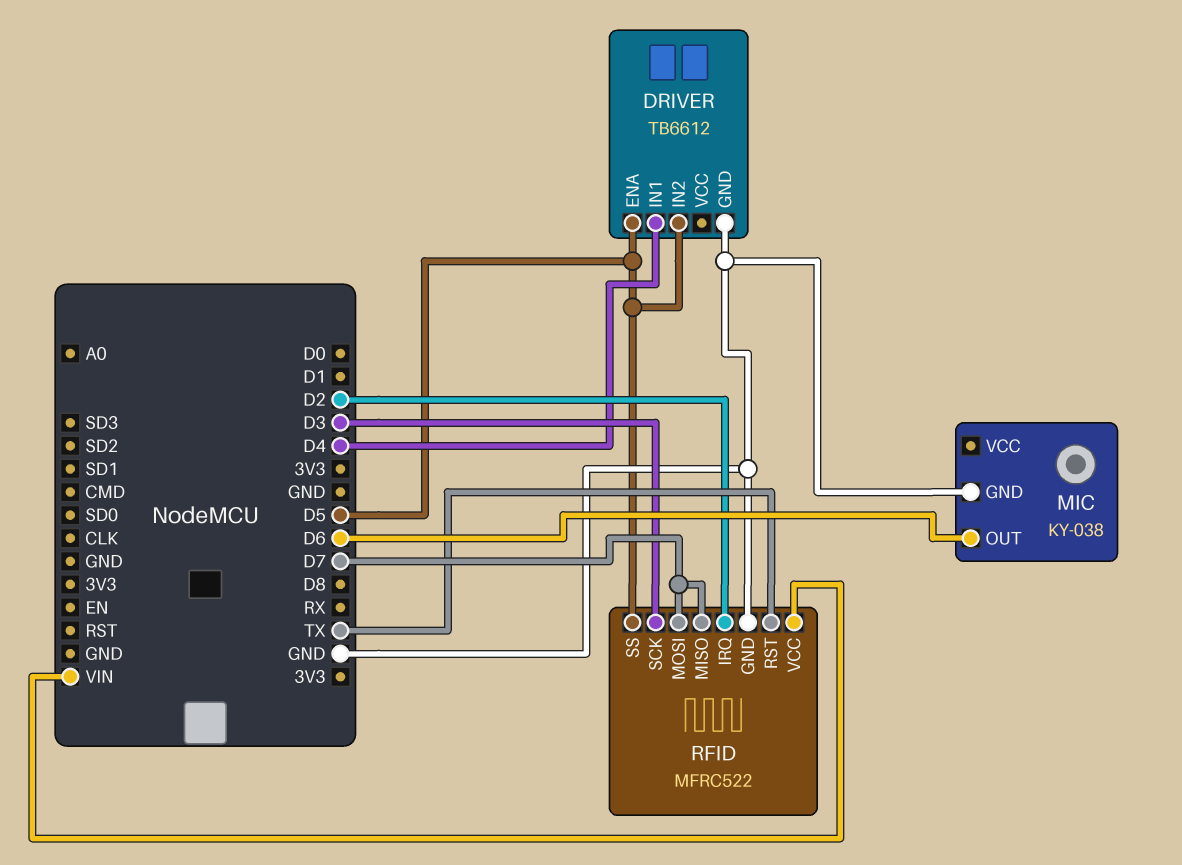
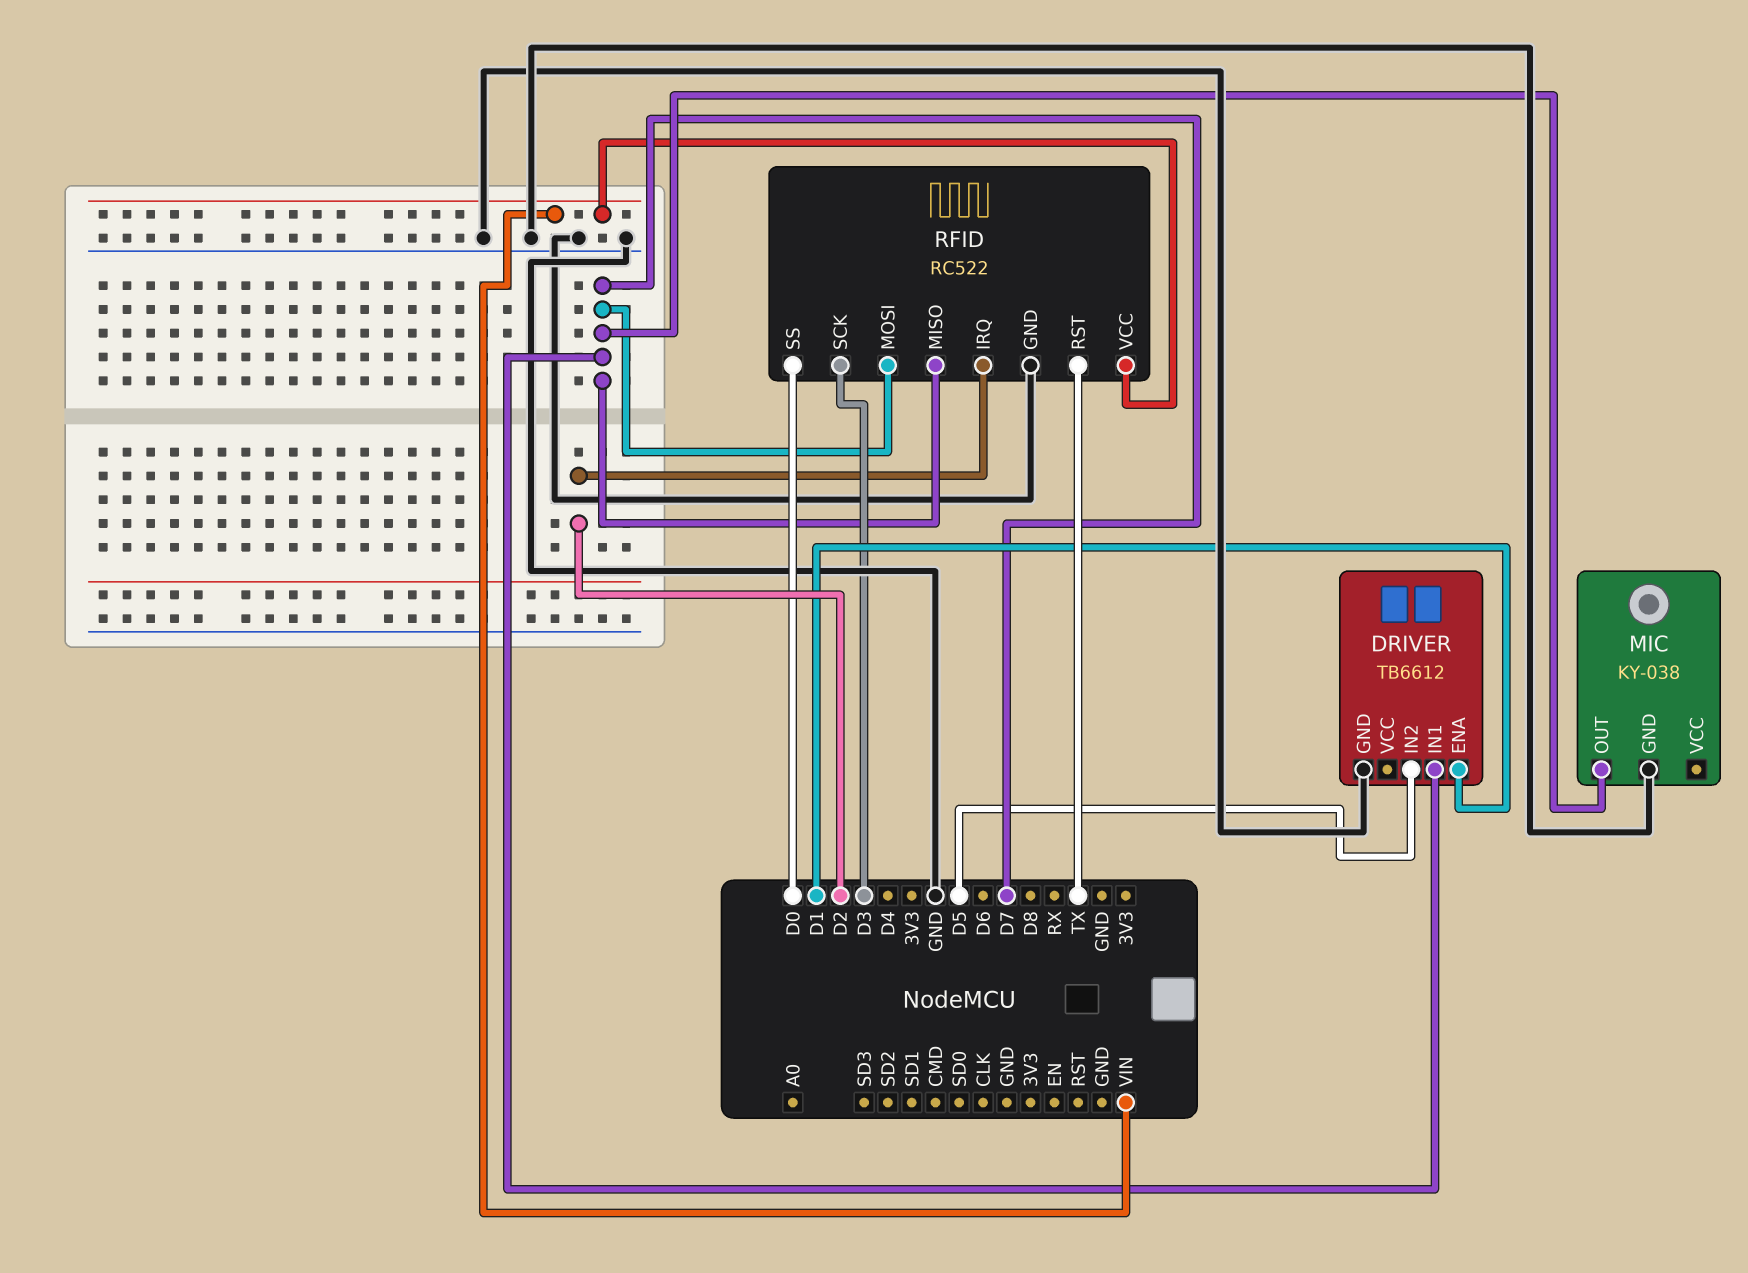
DRIVER pin ENA: D5 -> D1
DRIVER pin IN1: D4 -> D7
MIC pin OUT: D6 -> D7
RFID: MFRC522 -> RC522
RFID pin SS: D5 -> D0

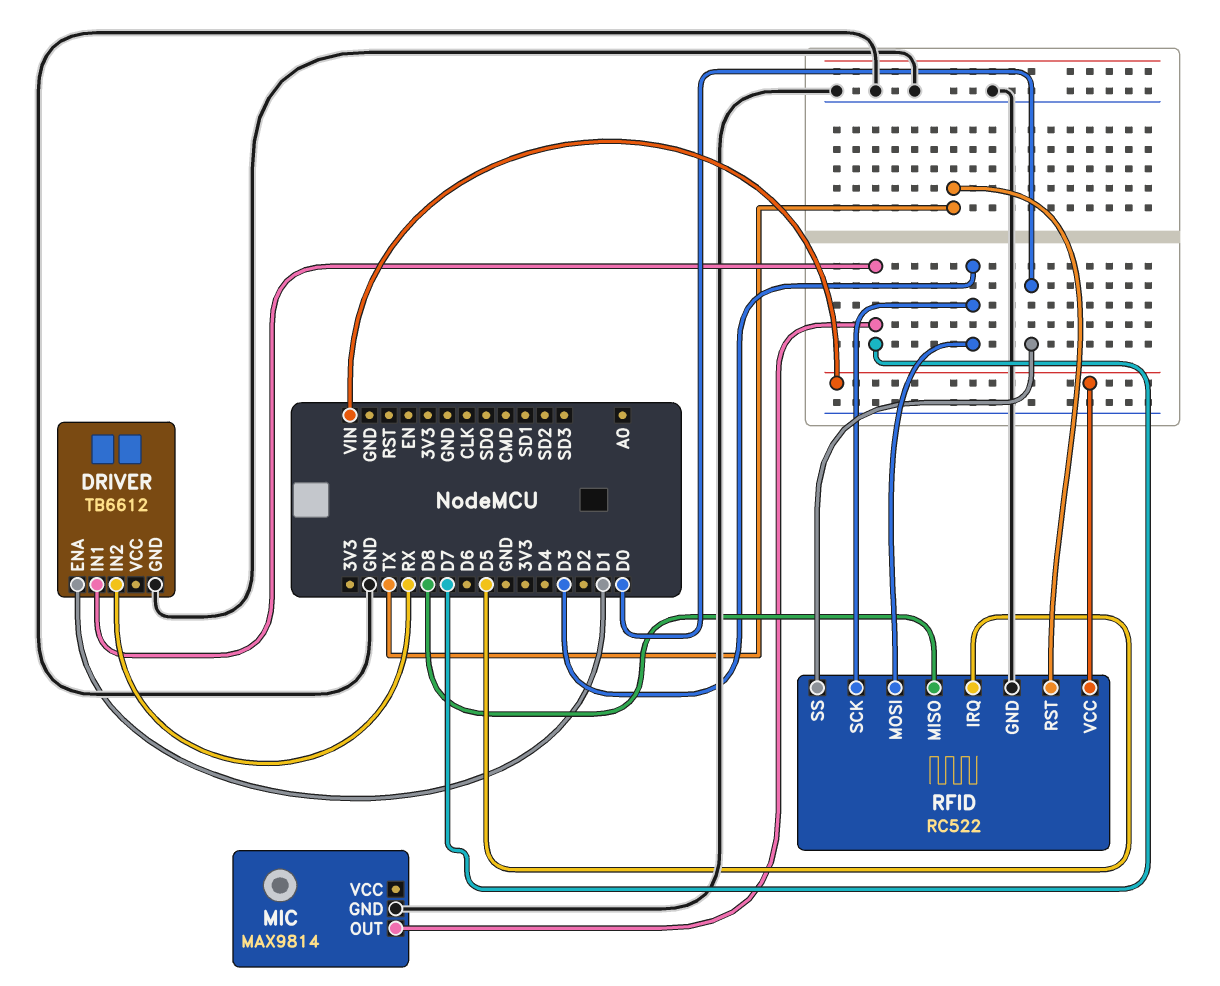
DRIVER pin IN2: D5 -> RX
MIC: KY-038 -> MAX9814
RFID pin IRQ: D2 -> D5
RFID pin MISO: D7 -> D8
RFID pin MOSI: D7 -> D3

